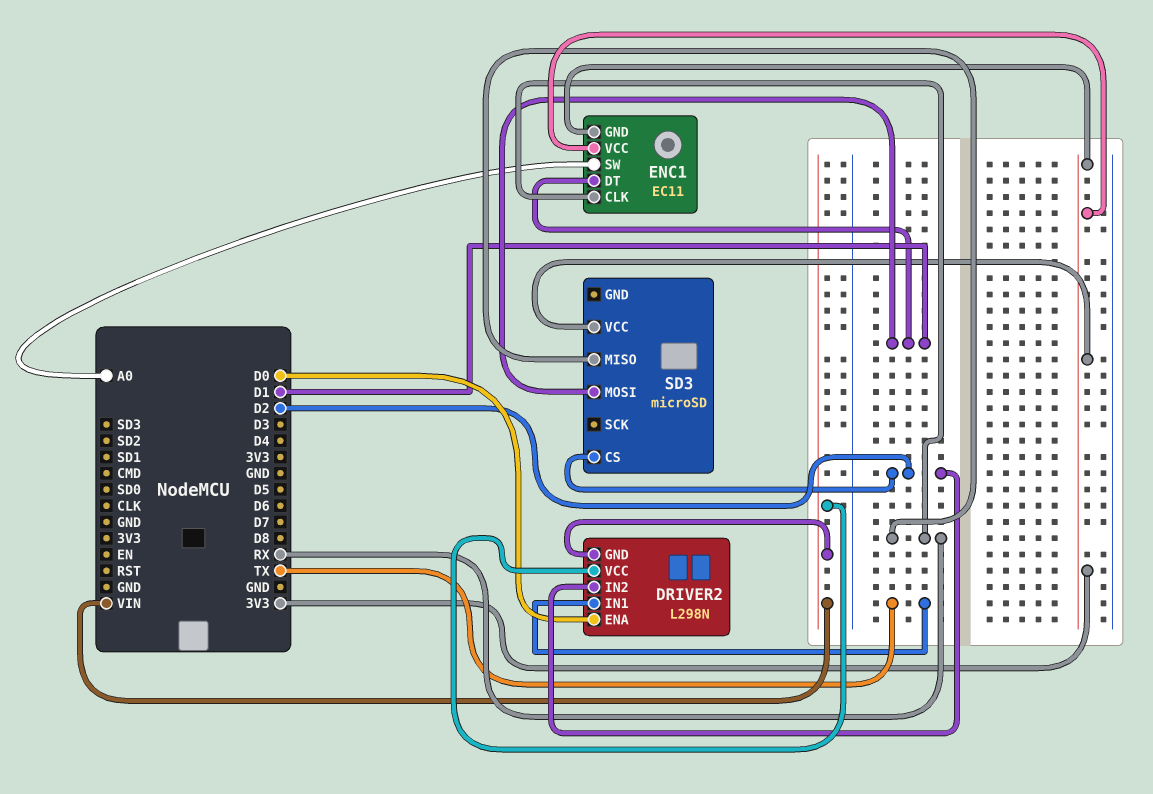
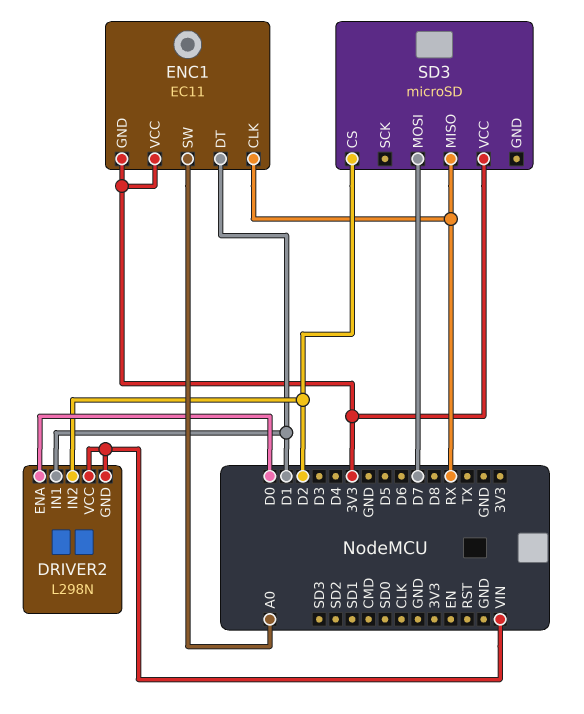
DRIVER2 pin IN1: TX -> D1
SD3 pin MOSI: D1 -> D7

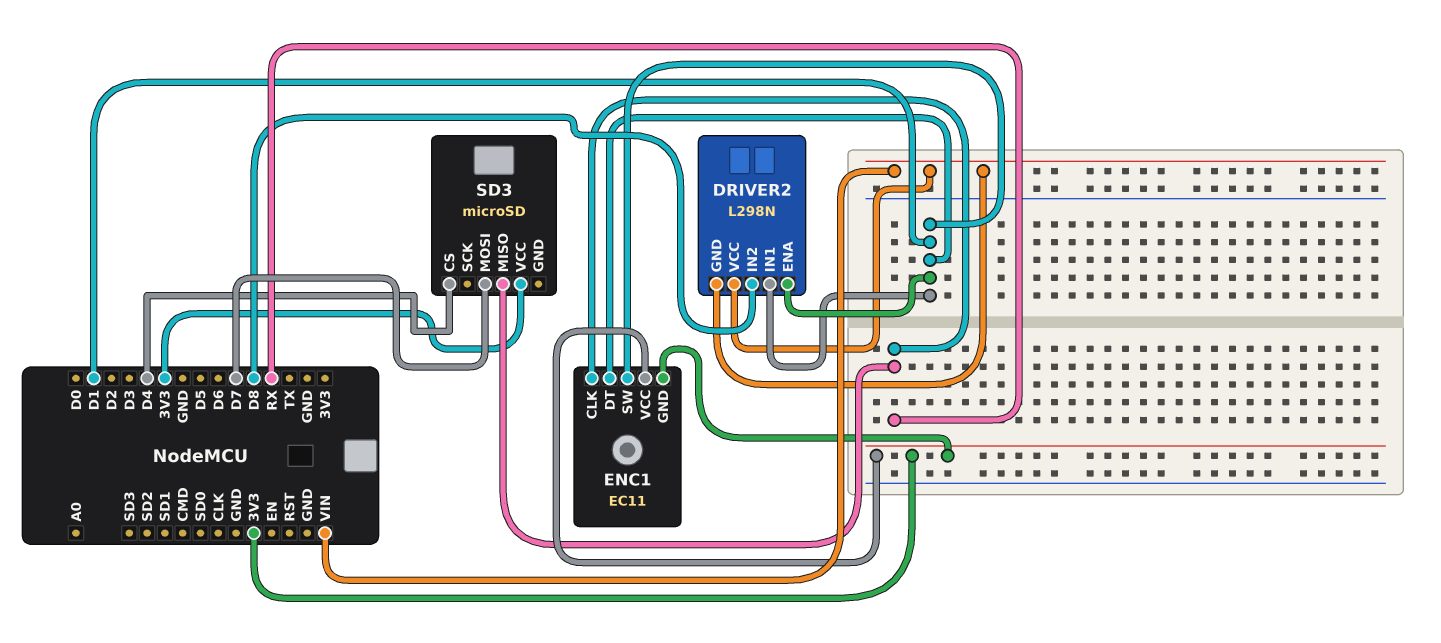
DRIVER2 pin ENA: D0 -> D1
DRIVER2 pin IN2: D2 -> D8
ENC1 pin SW: A0 -> D1
SD3 pin CS: D2 -> D4

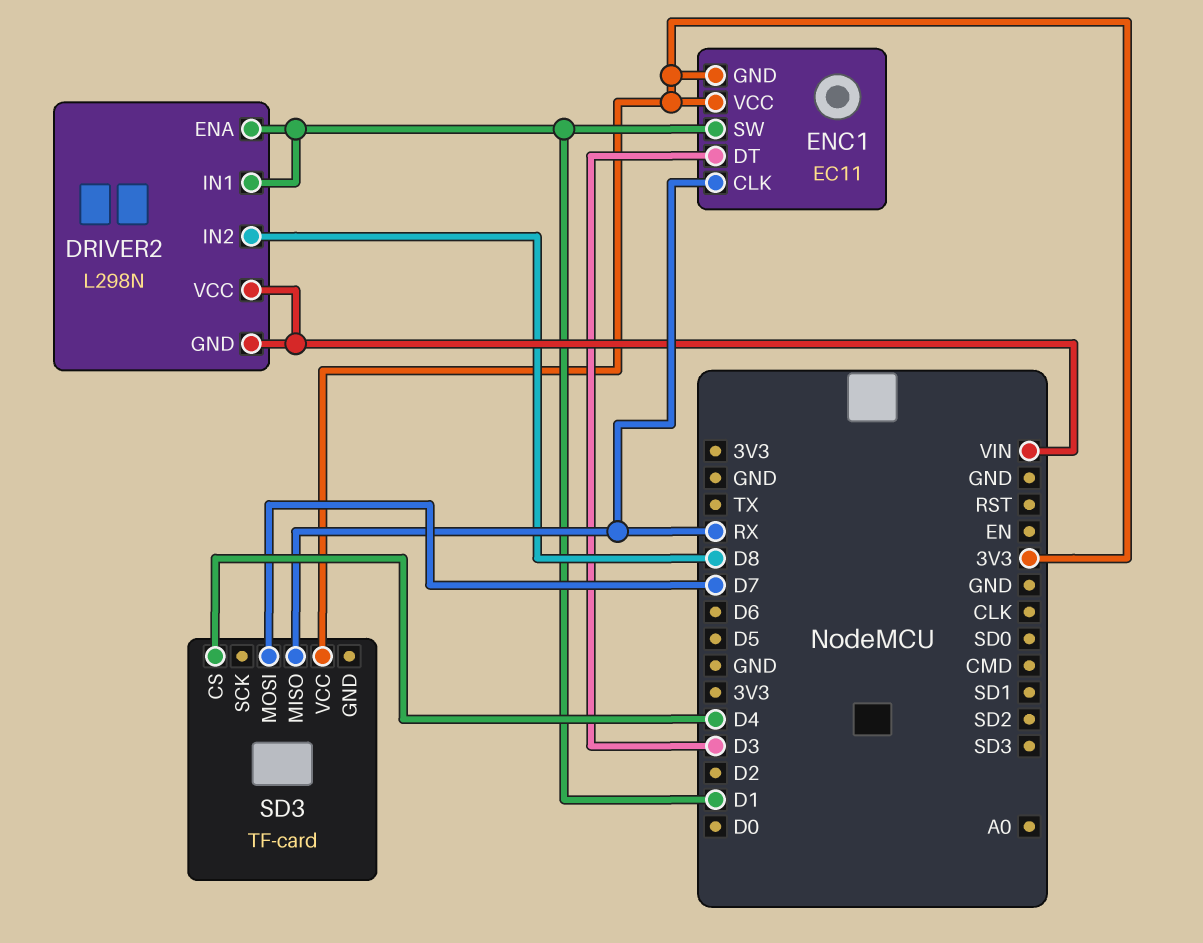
ENC1 pin DT: D1 -> D3
SD3: microSD -> TF-card

